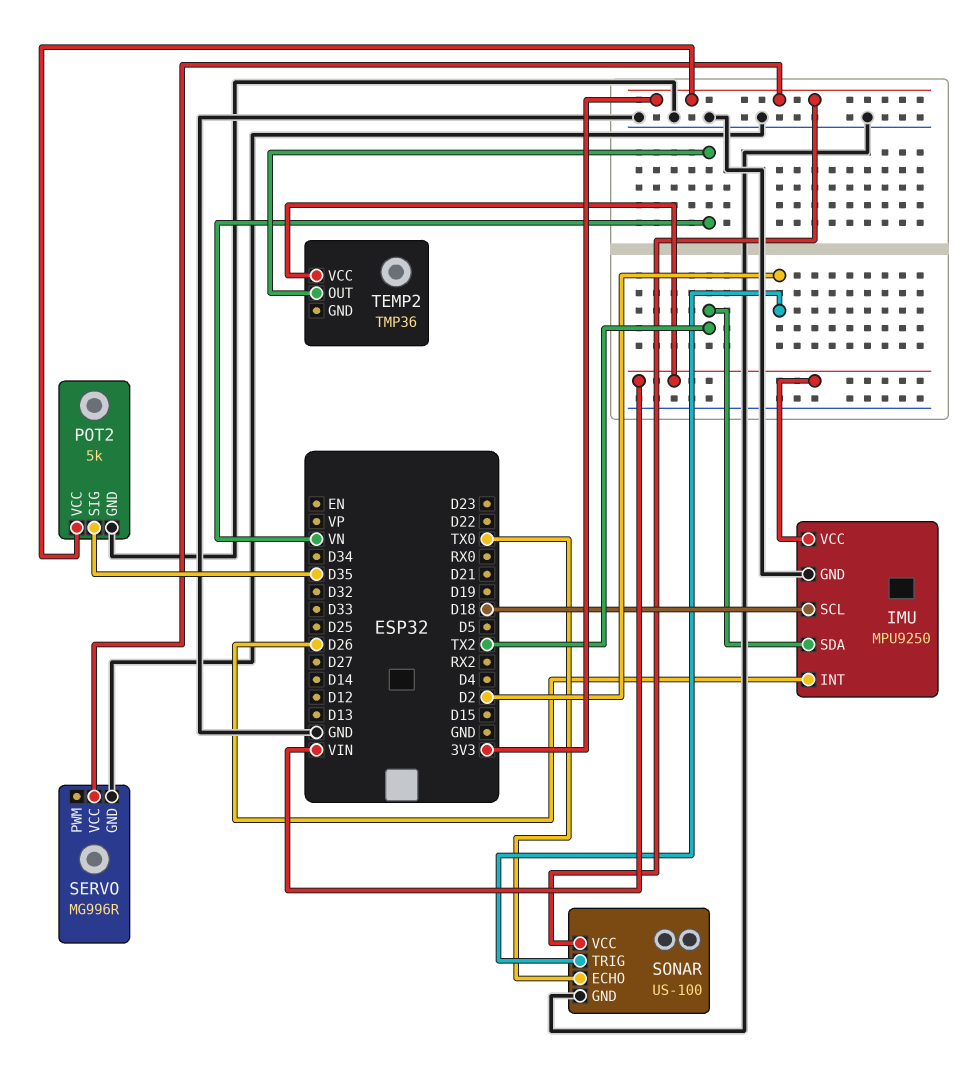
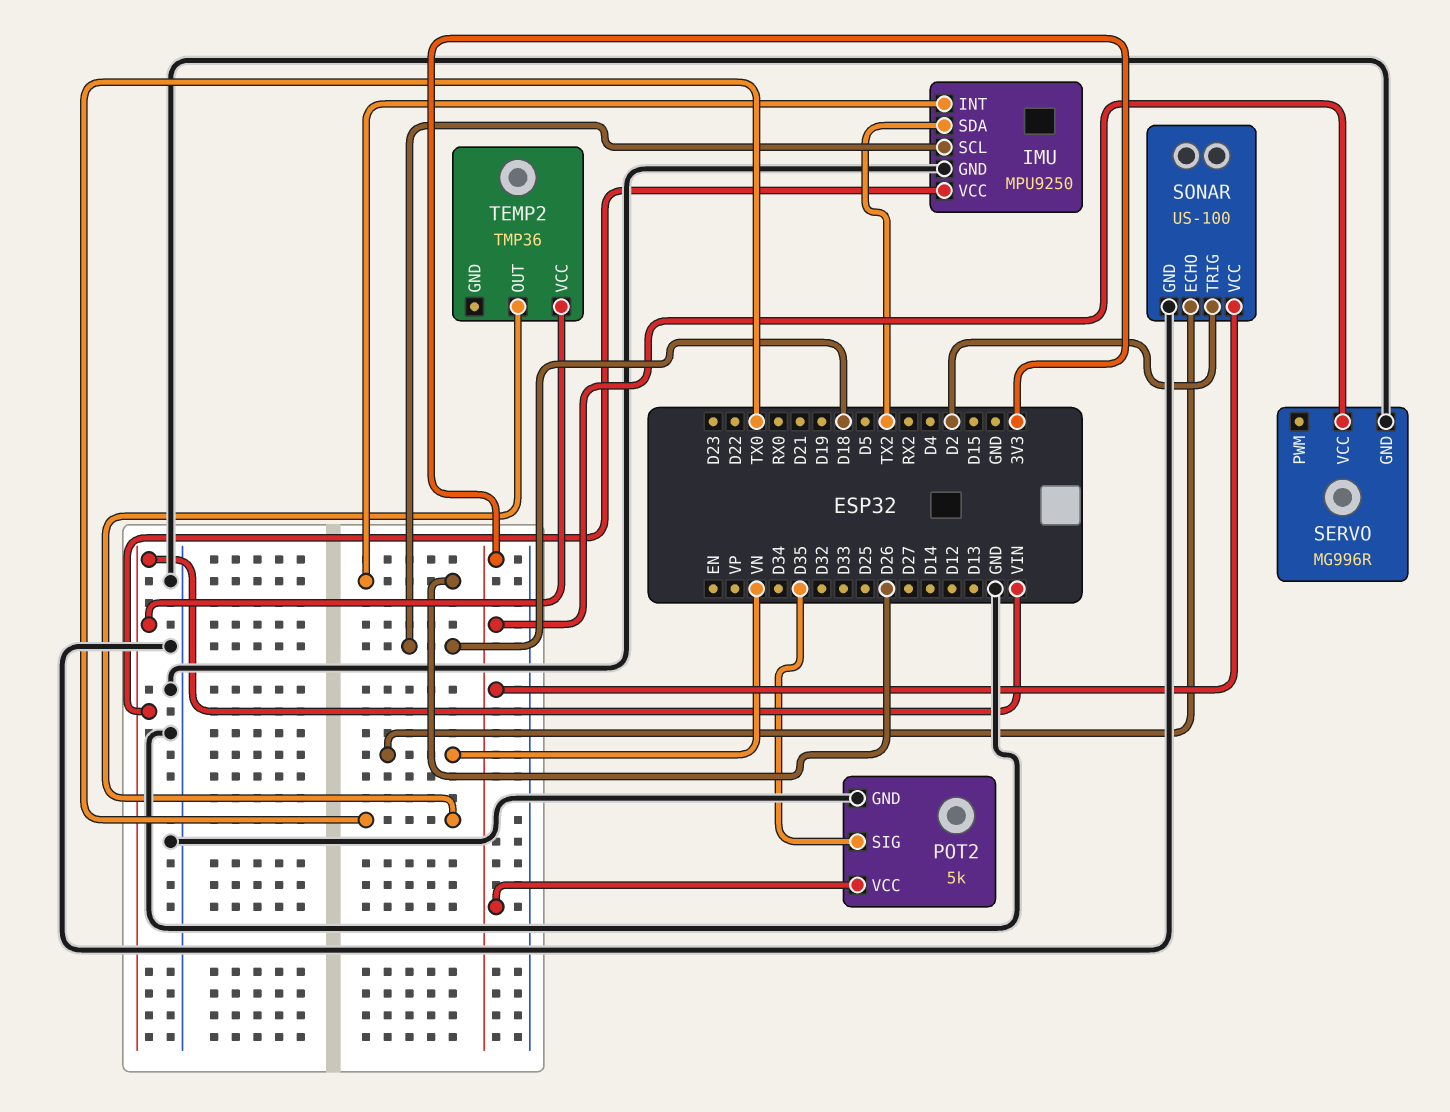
SONAR pin ECHO: TX0 -> VN
TEMP2 pin OUT: VN -> TX0

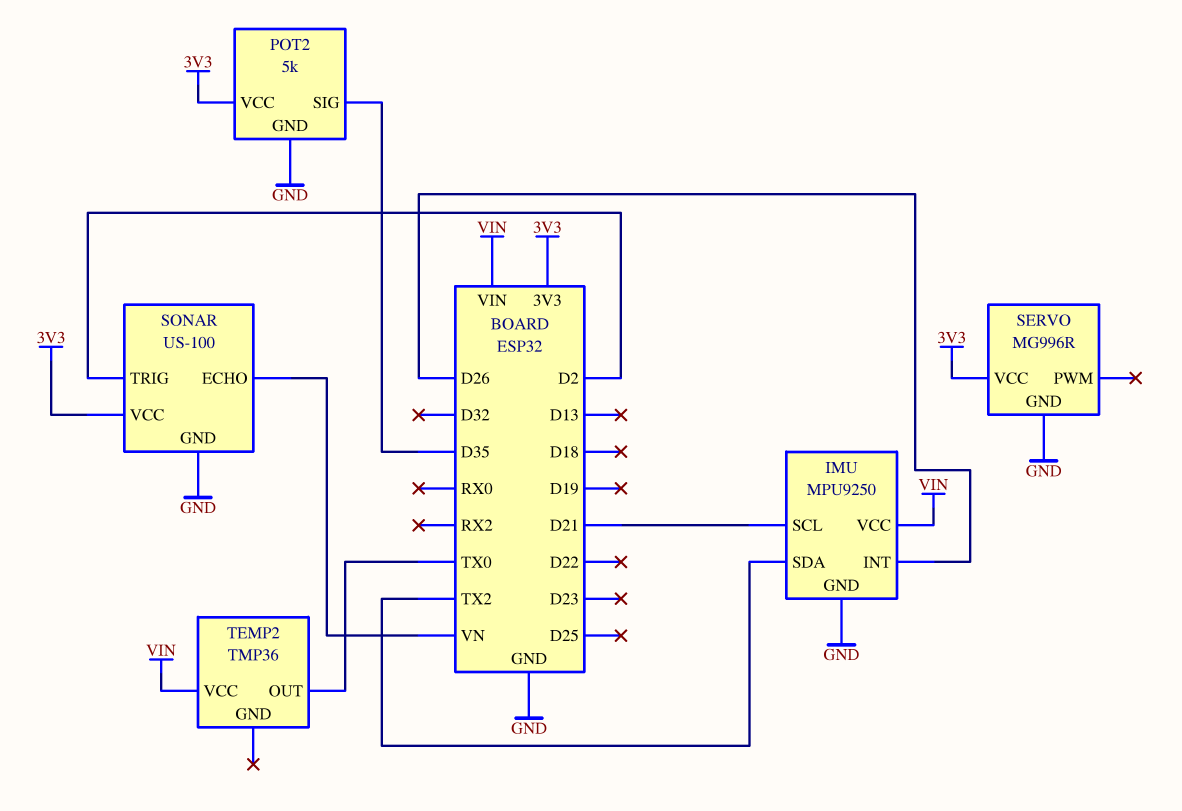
IMU pin SCL: D18 -> D21

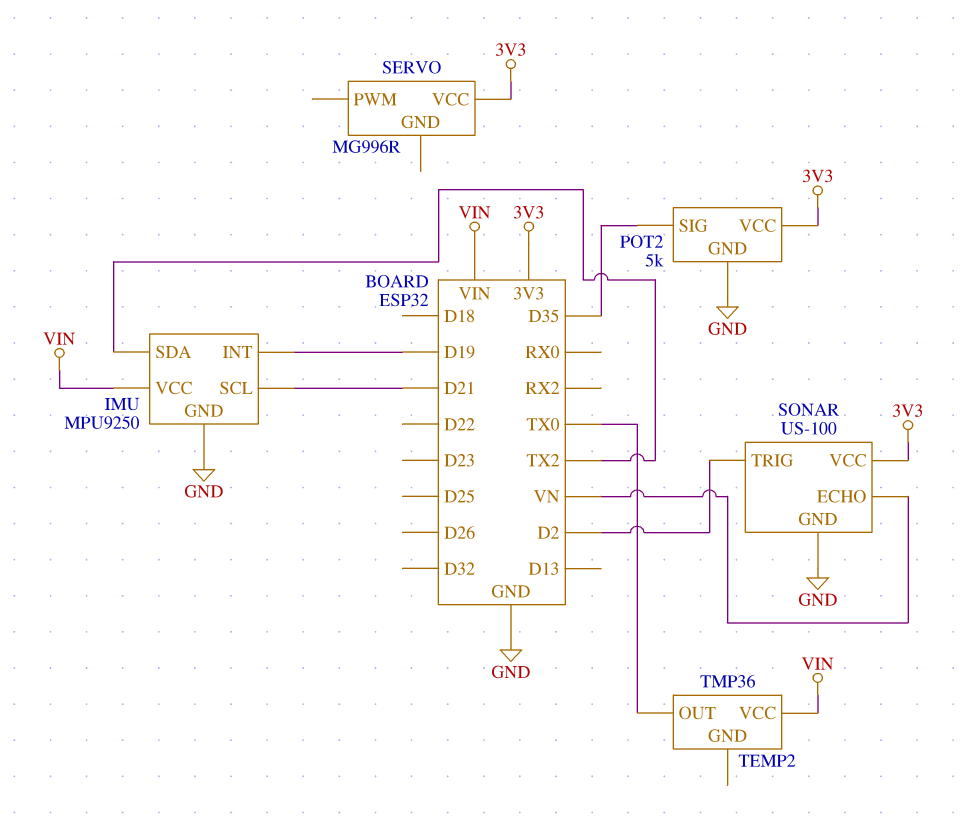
IMU pin INT: D26 -> D19
SERVO pin GND: GND -> none

